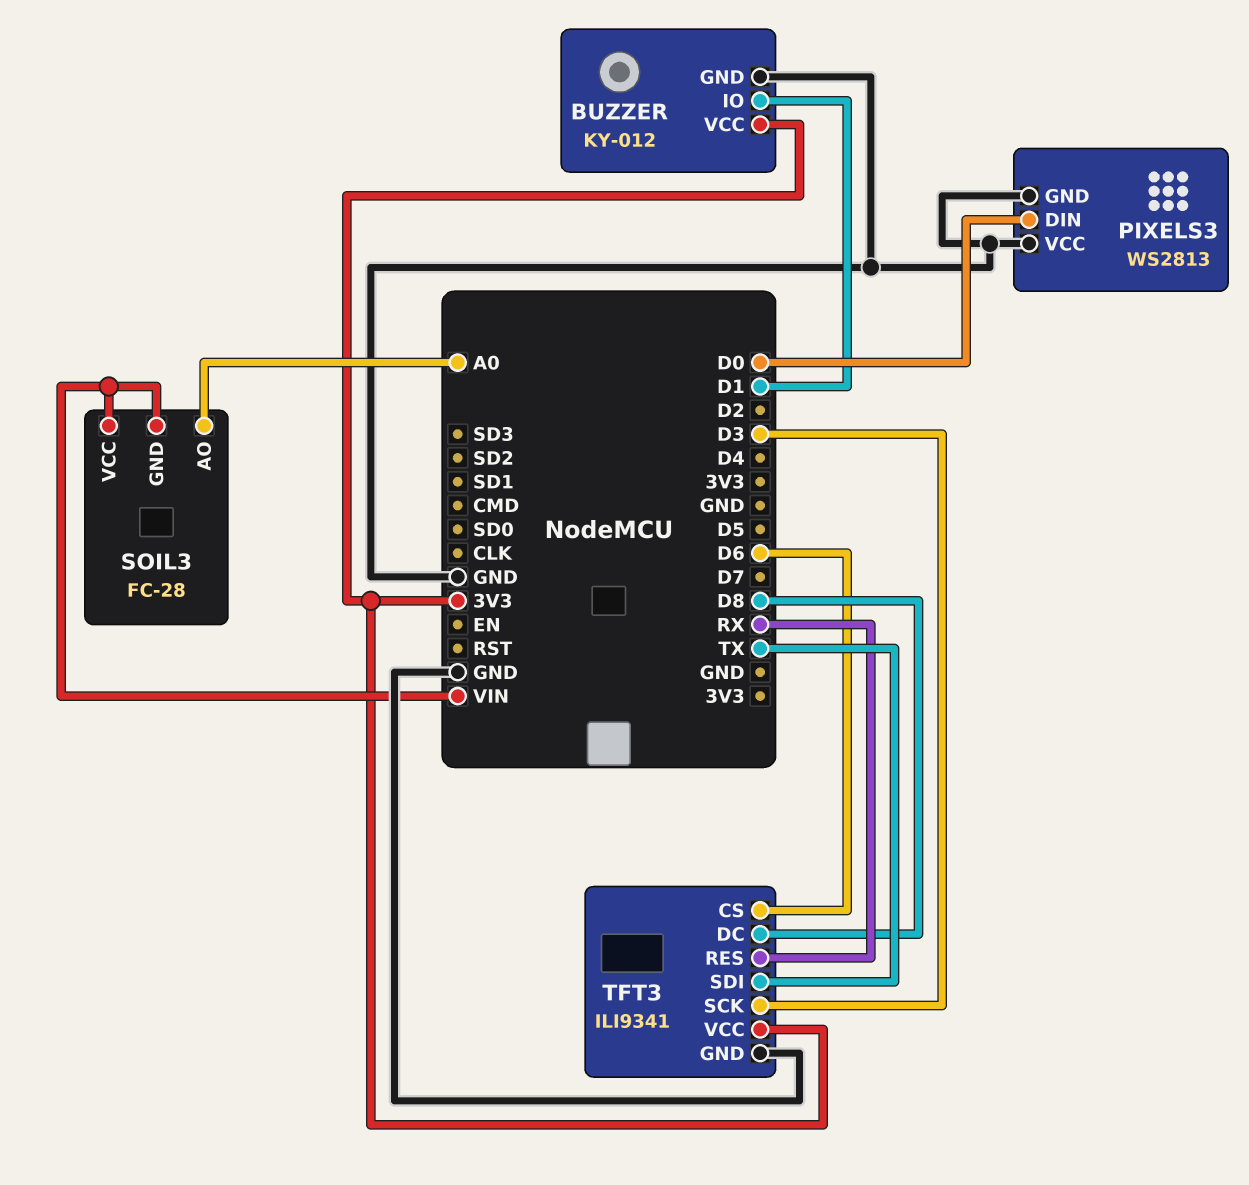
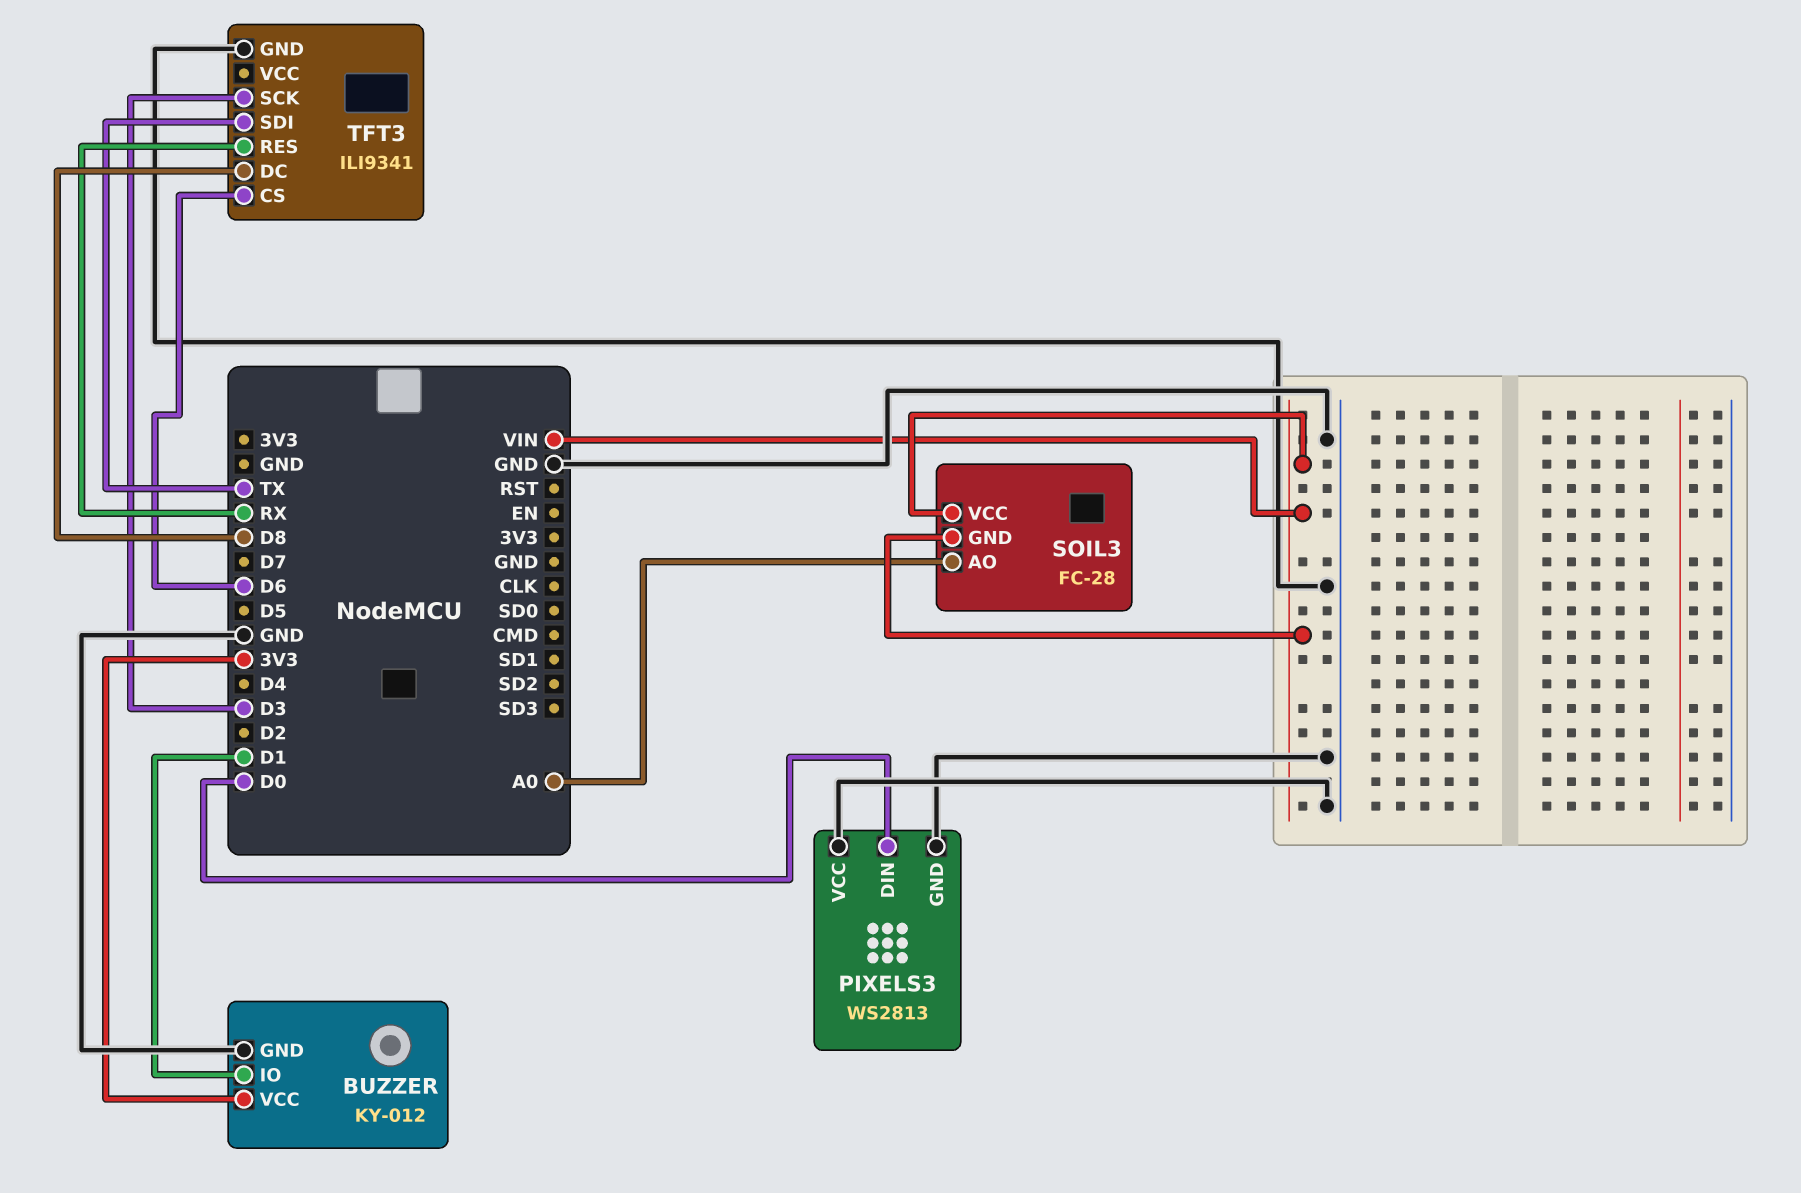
TFT3 pin VCC: 3V3 -> none

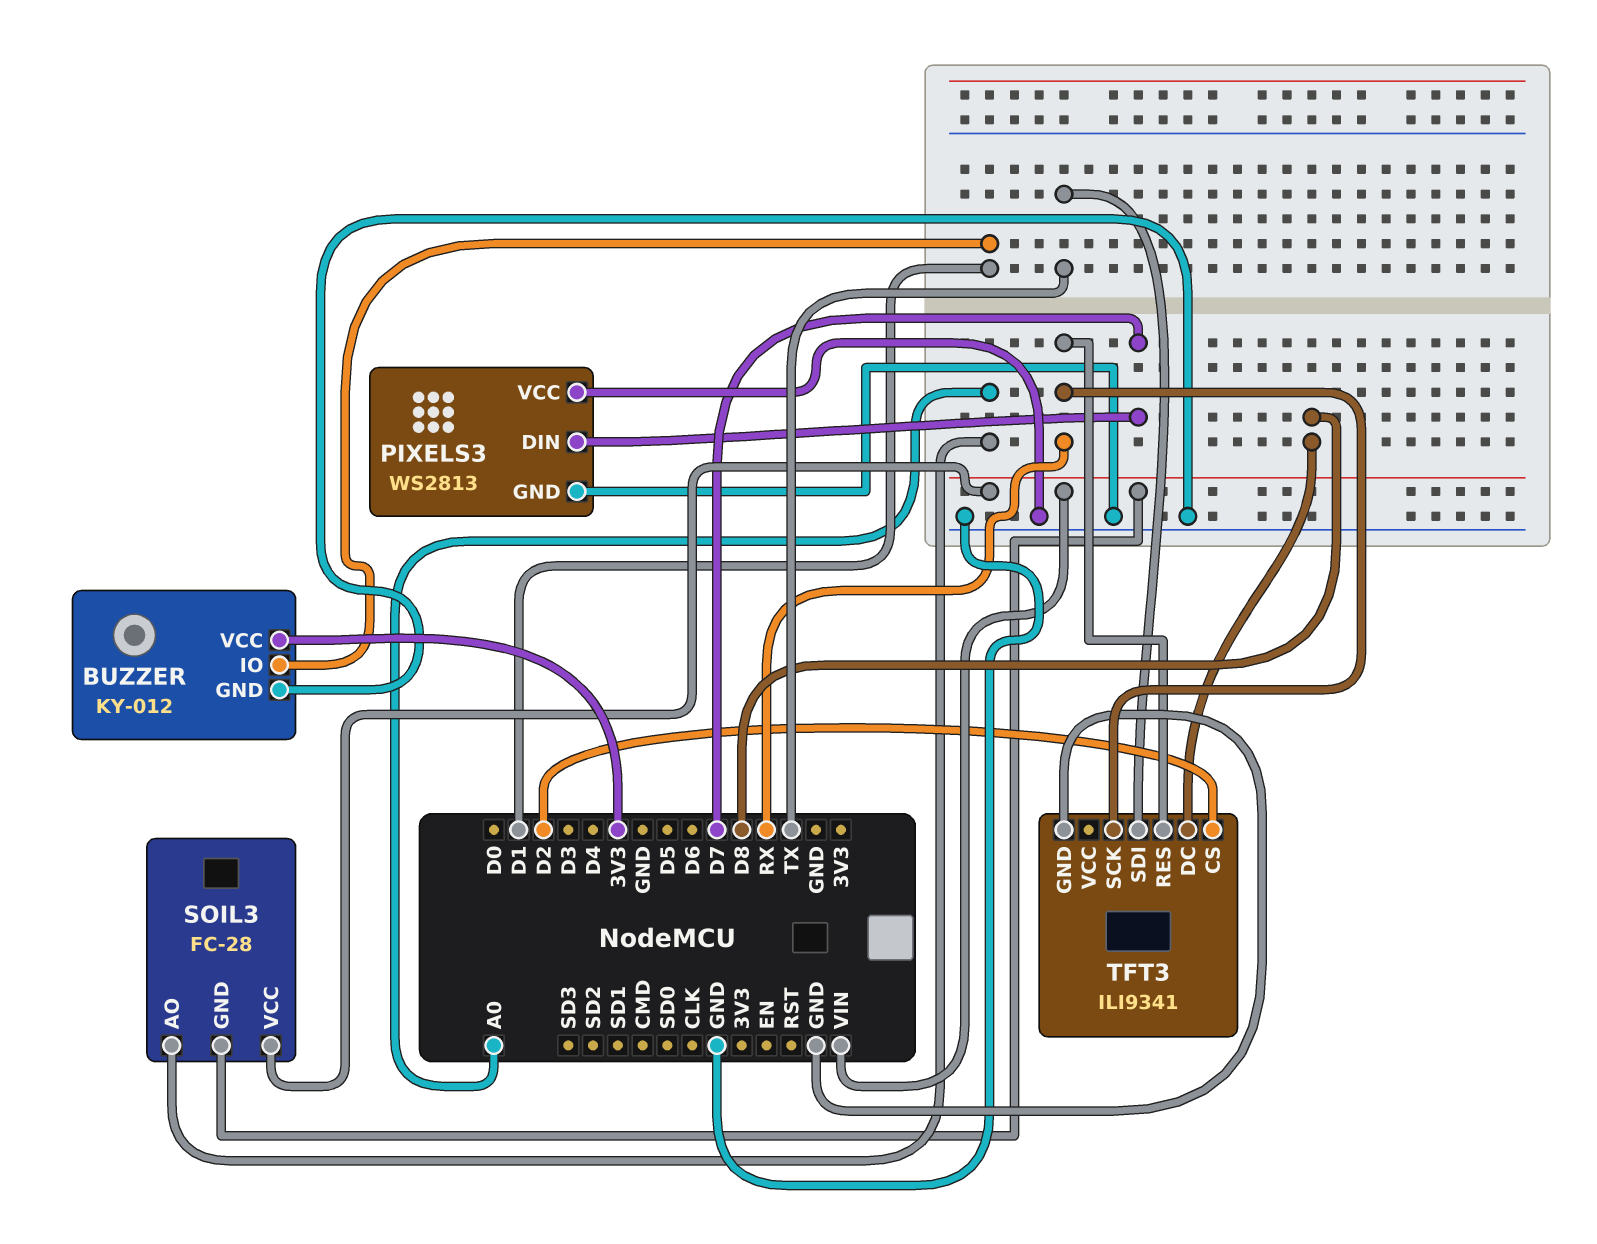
PIXELS3 pin DIN: D0 -> D7
TFT3 pin CS: D6 -> D2
TFT3 pin SCK: D3 -> RX

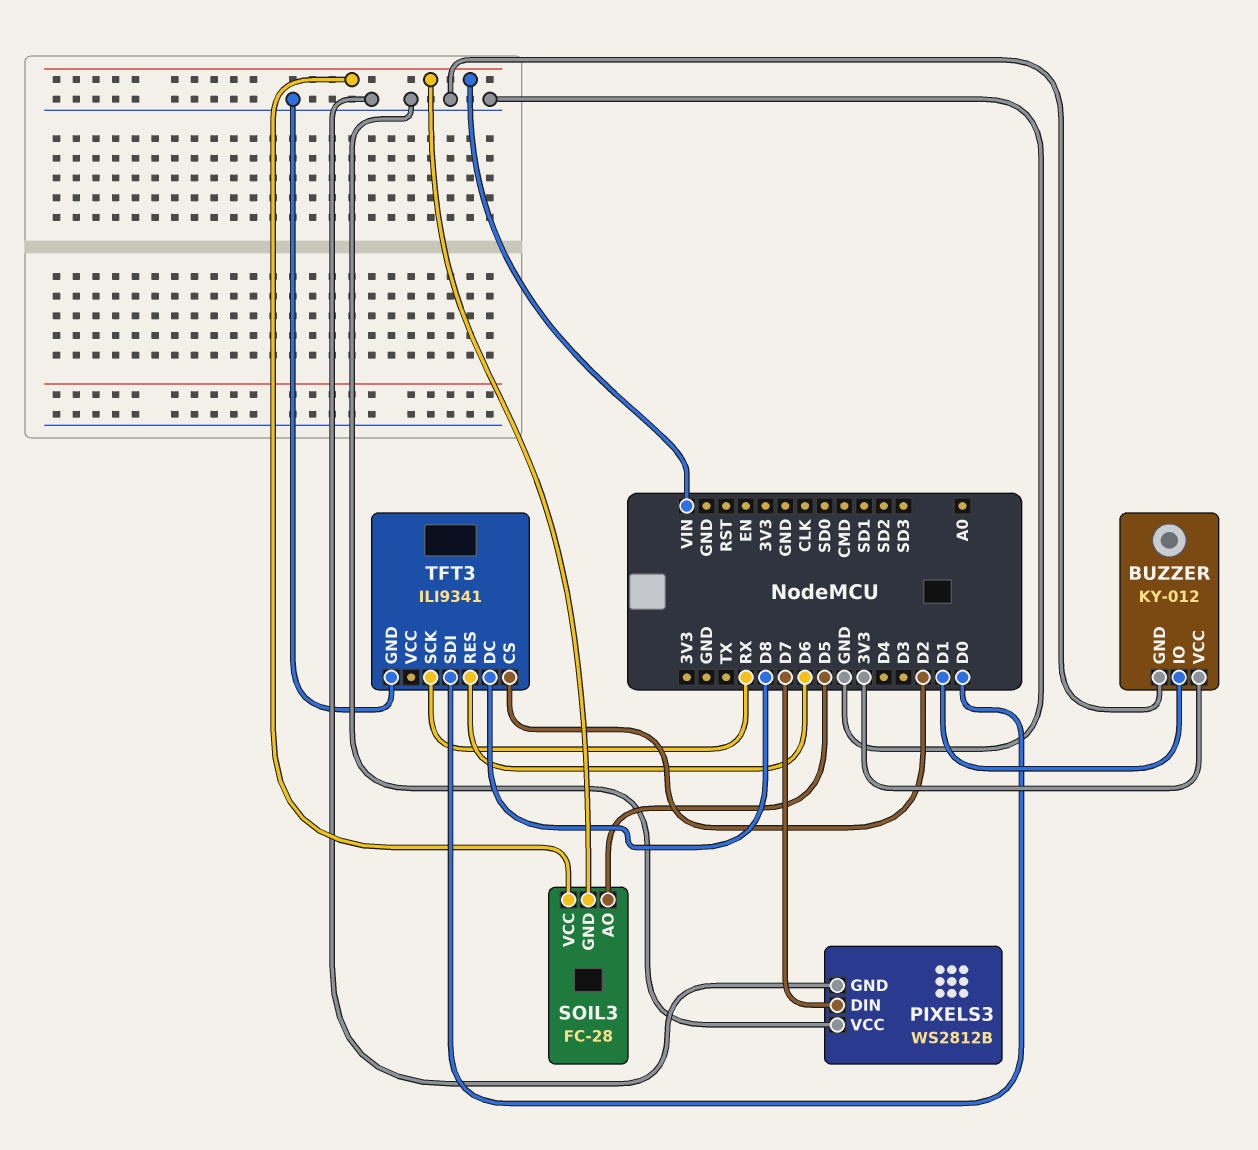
PIXELS3: WS2813 -> WS2812B
SOIL3 pin AO: A0 -> D5
TFT3 pin RES: RX -> D6
TFT3 pin SDI: TX -> D0

